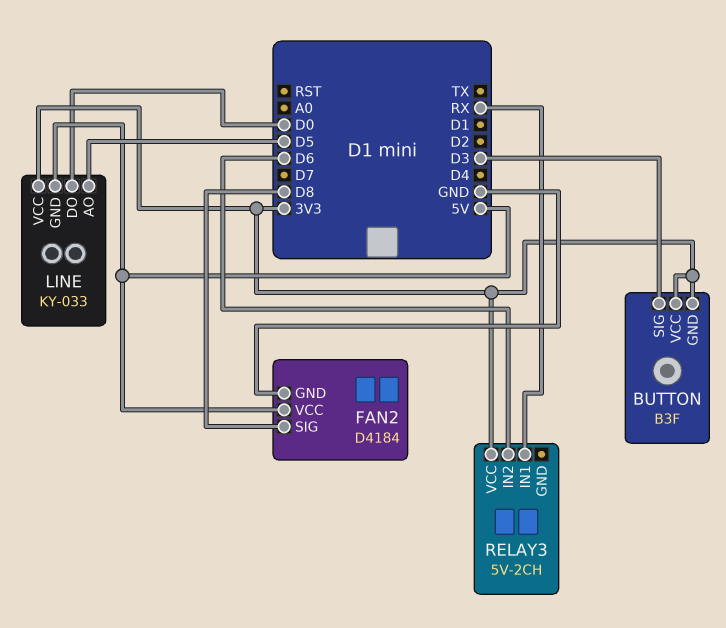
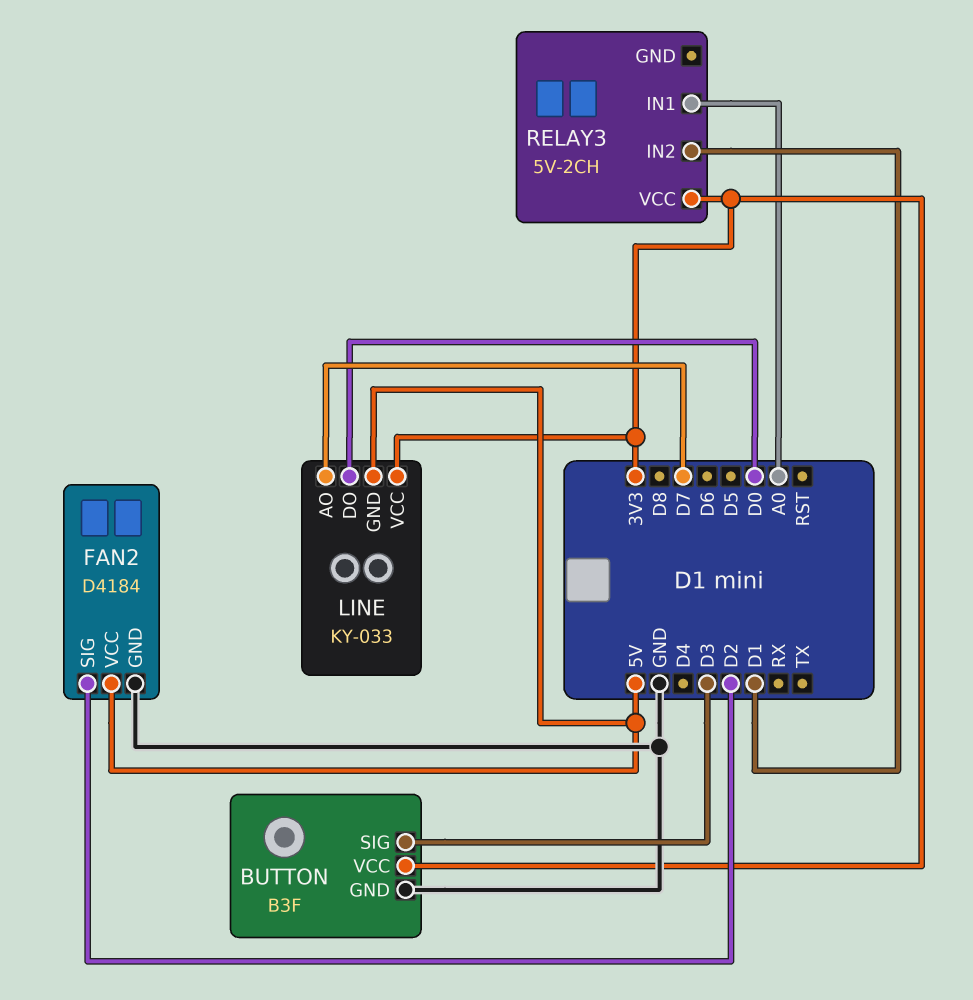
BUTTON pin GND: 3V3 -> GND
FAN2 pin SIG: D8 -> D2
LINE pin AO: D5 -> D7
RELAY3 pin IN1: RX -> A0
RELAY3 pin IN2: D6 -> D1

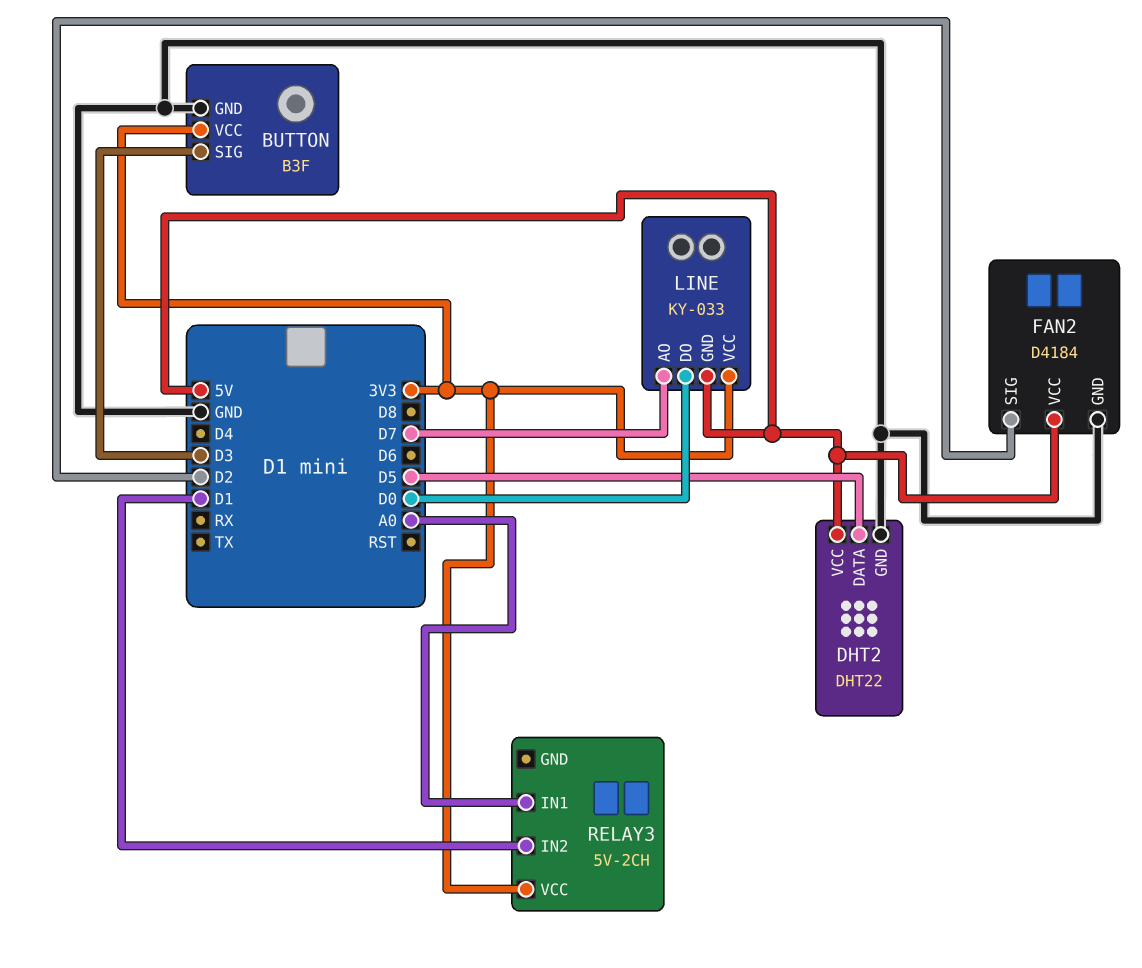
DHT2: none -> DHT22
DHT2 pin DATA: none -> D5
DHT2 pin GND: none -> GND
DHT2 pin VCC: none -> 5V

